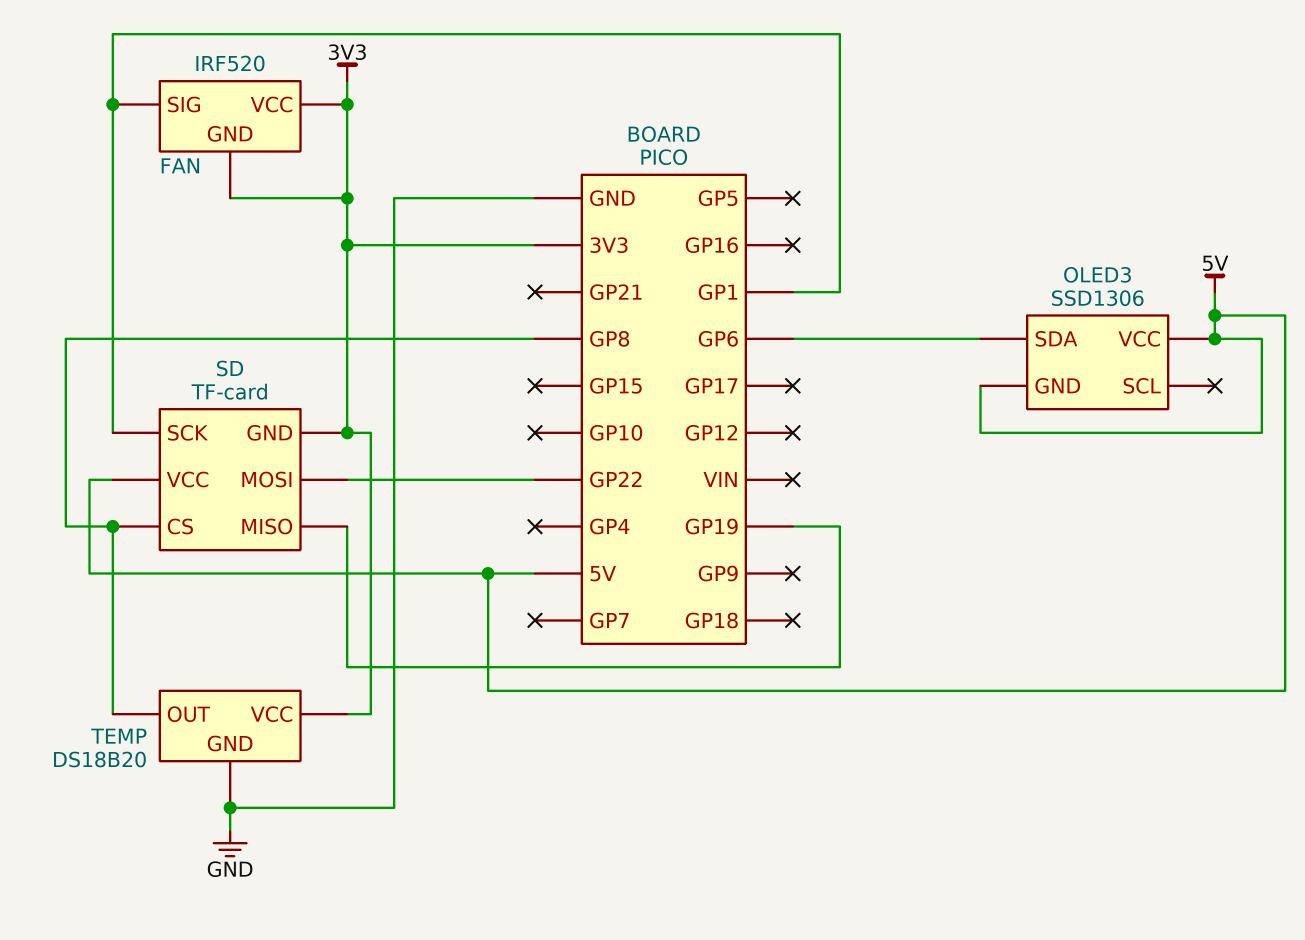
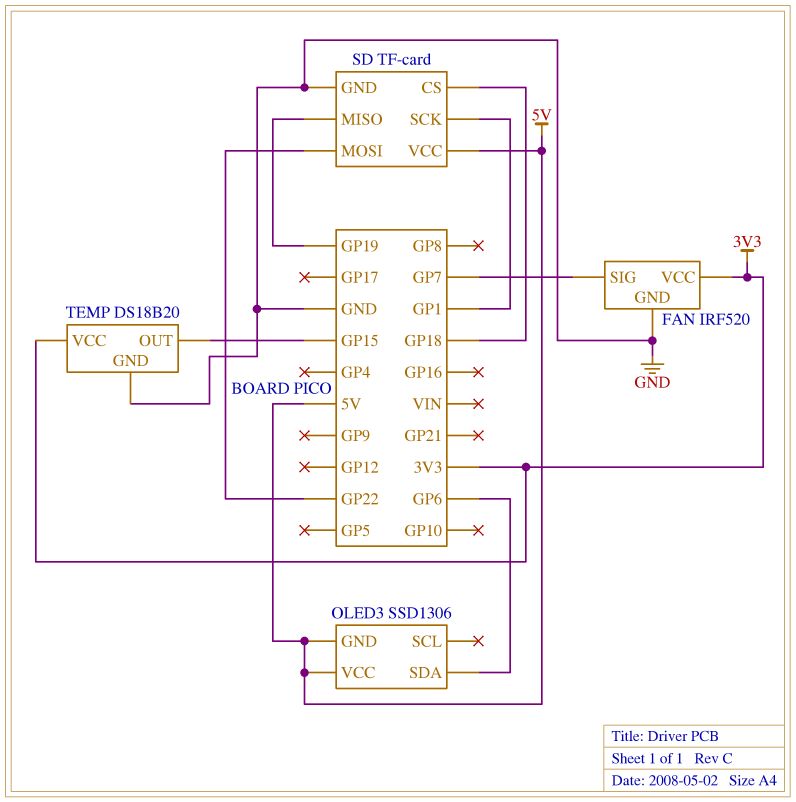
FAN pin GND: 3V3 -> GND
FAN pin SIG: GP1 -> GP7
SD pin CS: GP8 -> GP18
SD pin GND: 3V3 -> GND
TEMP pin OUT: GP8 -> GP15

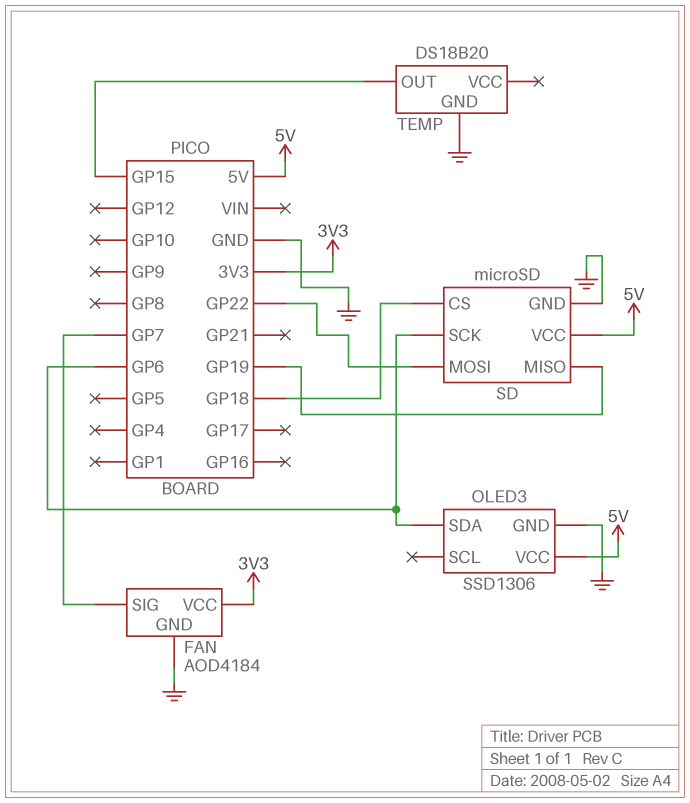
FAN: IRF520 -> AOD4184
OLED3 pin GND: 5V -> GND
SD: TF-card -> microSD
SD pin SCK: GP1 -> GP6
TEMP pin VCC: 3V3 -> none

